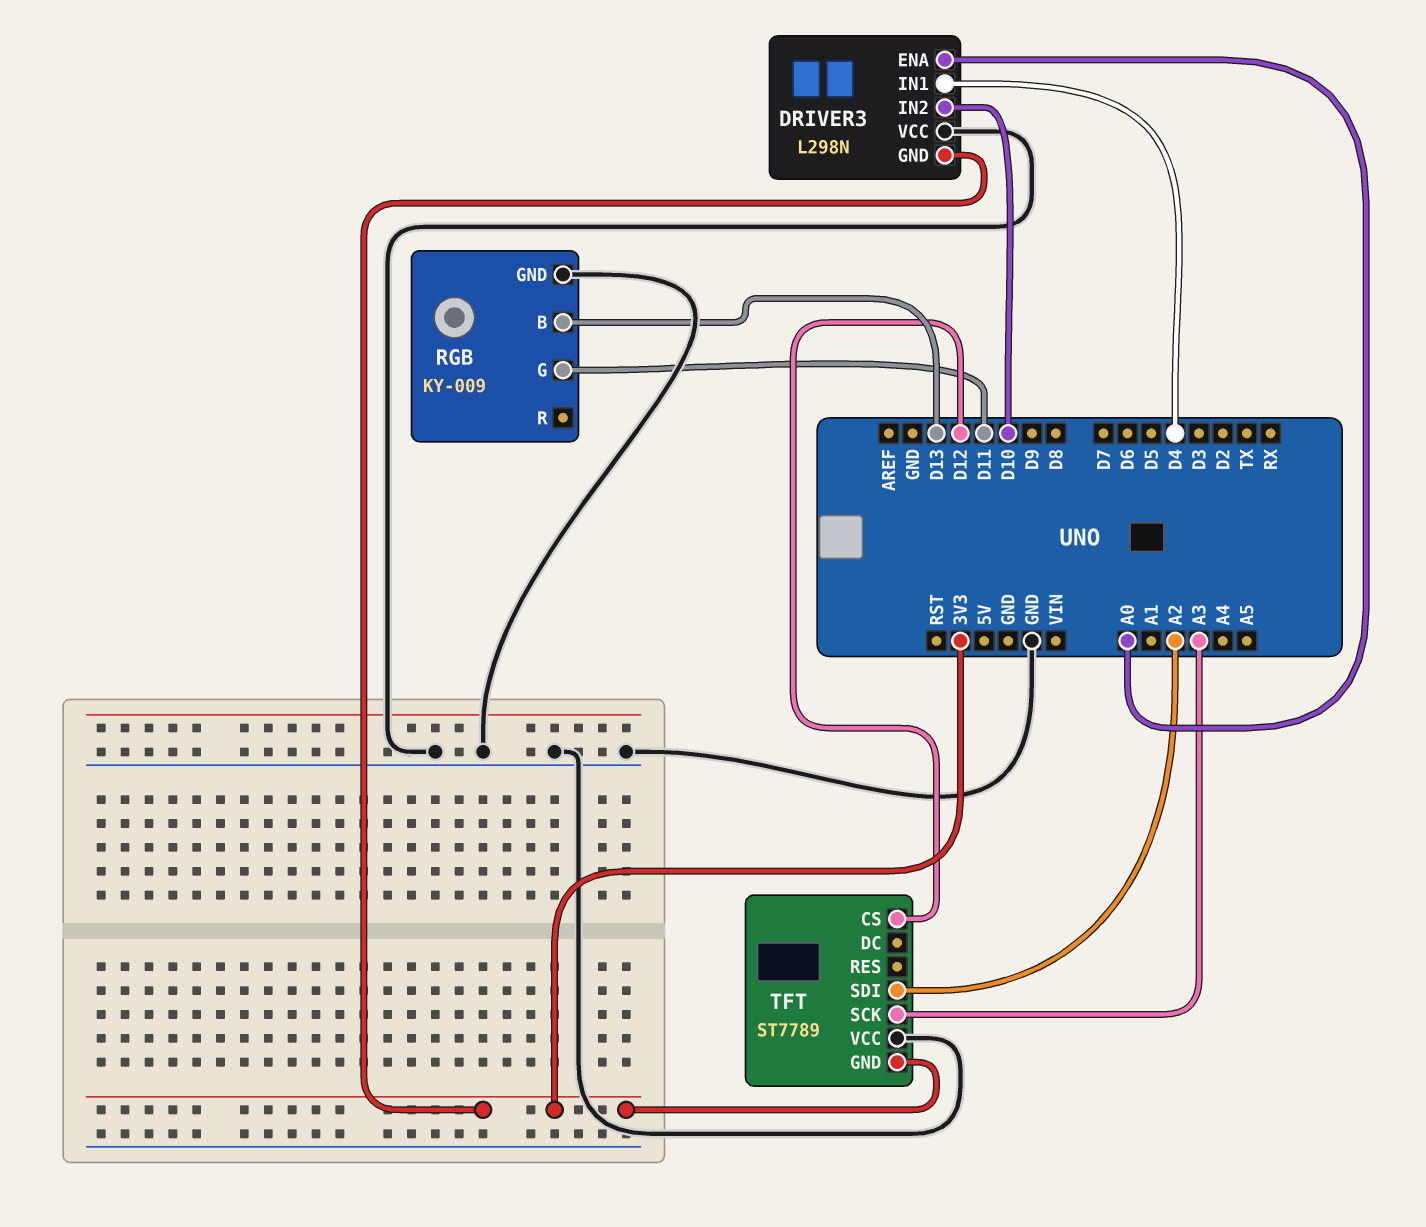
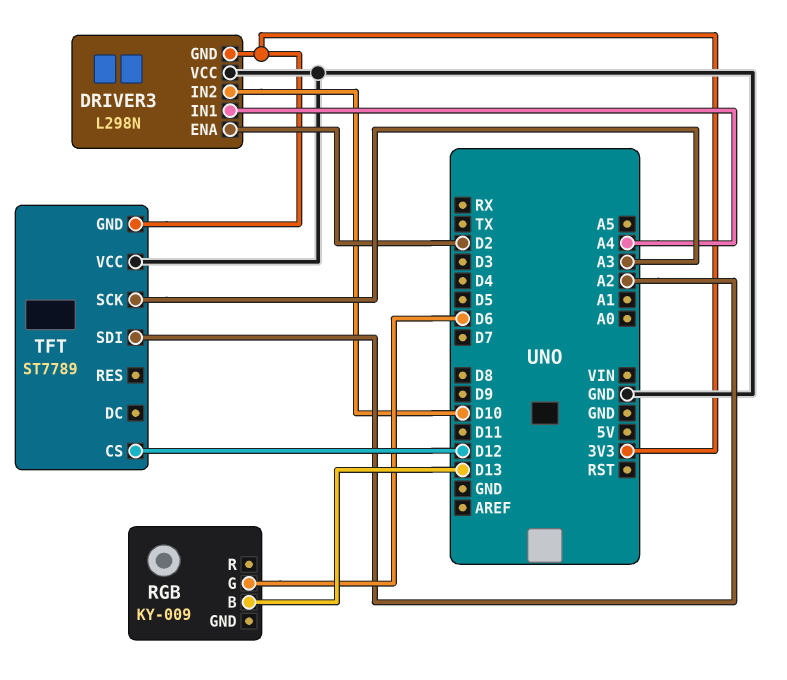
DRIVER3 pin ENA: A0 -> D2
DRIVER3 pin IN1: D4 -> A4
RGB pin G: D11 -> D6
RGB pin GND: GND -> none

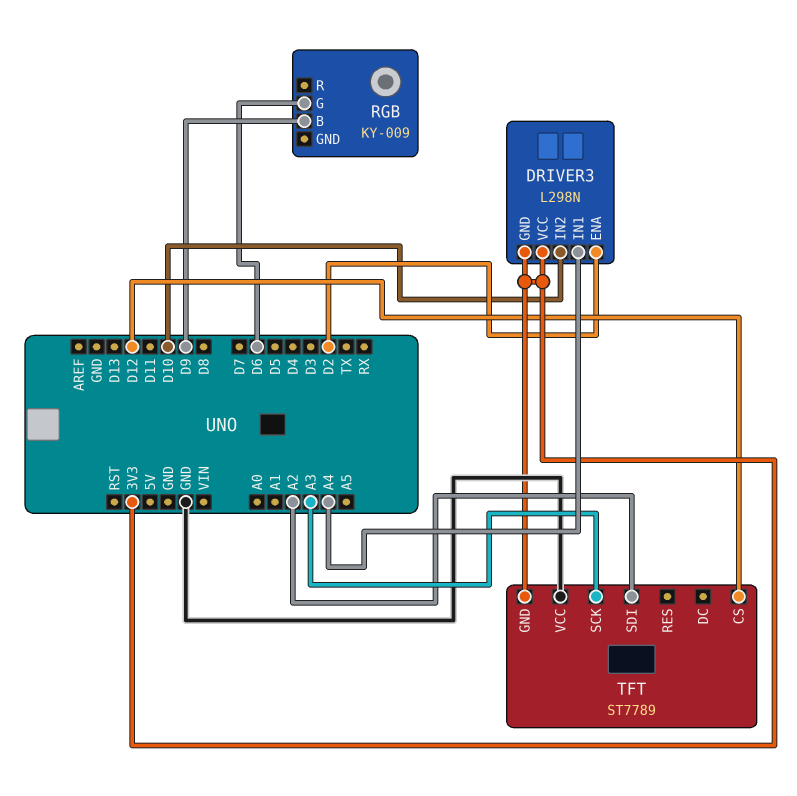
DRIVER3 pin VCC: GND -> 3V3
RGB pin B: D13 -> D9

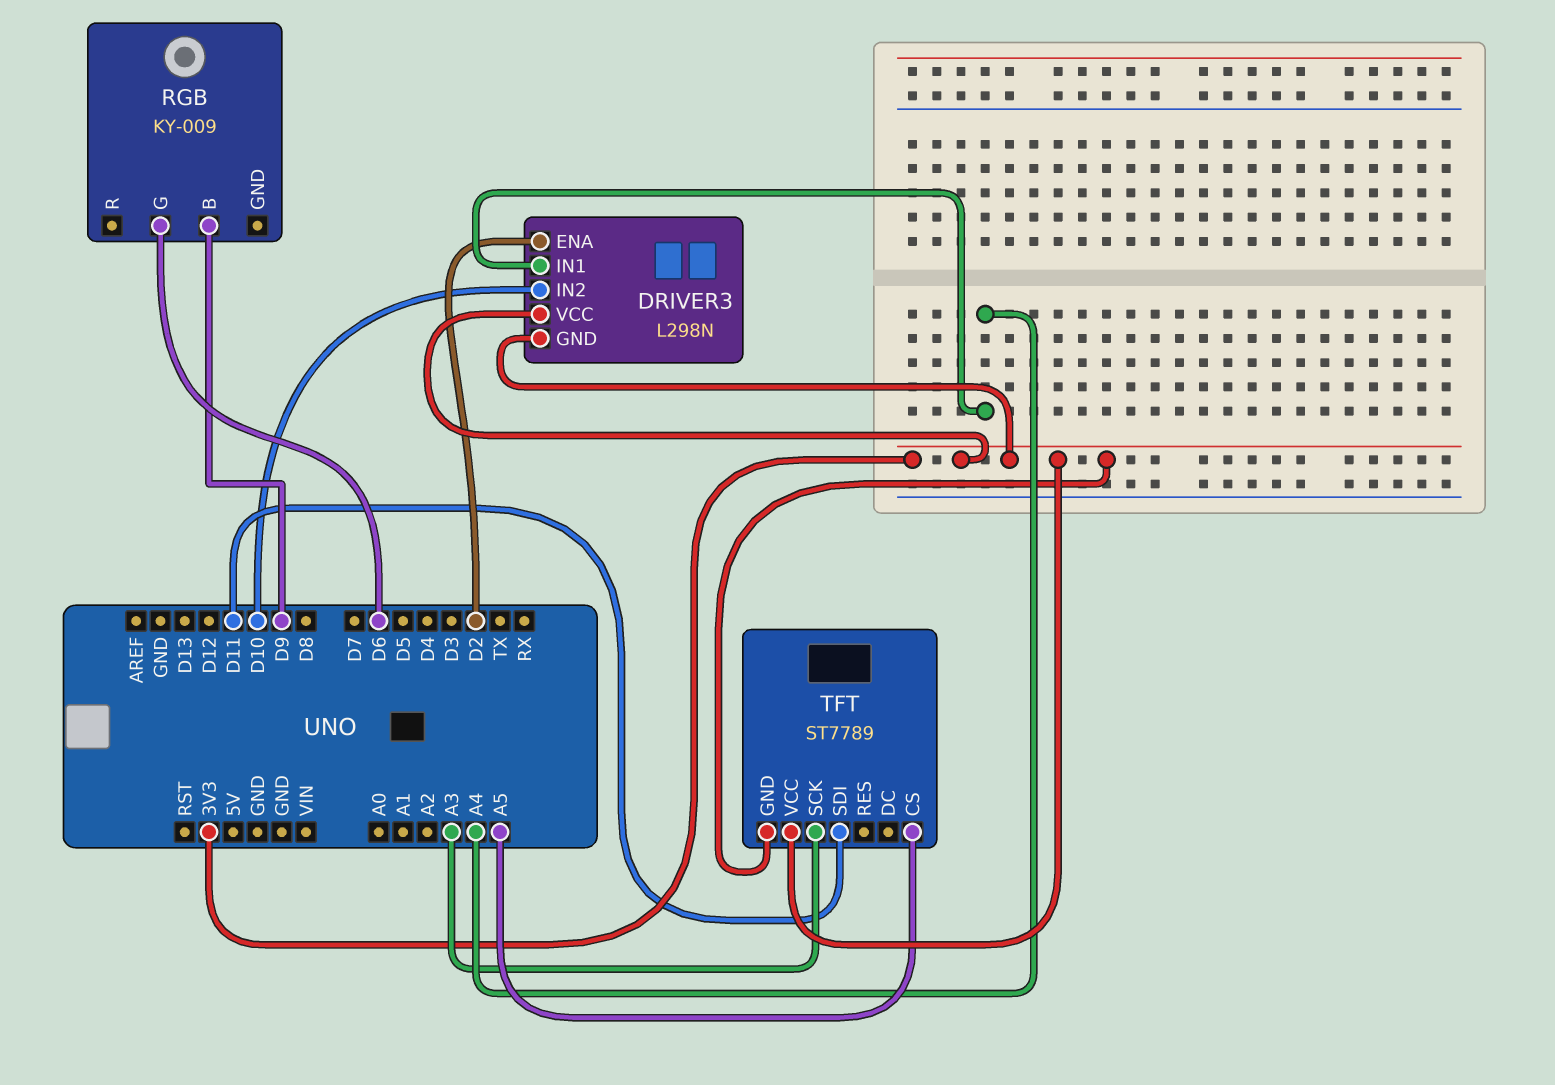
TFT pin CS: D12 -> A5
TFT pin SDI: A2 -> D11
TFT pin VCC: GND -> 3V3

